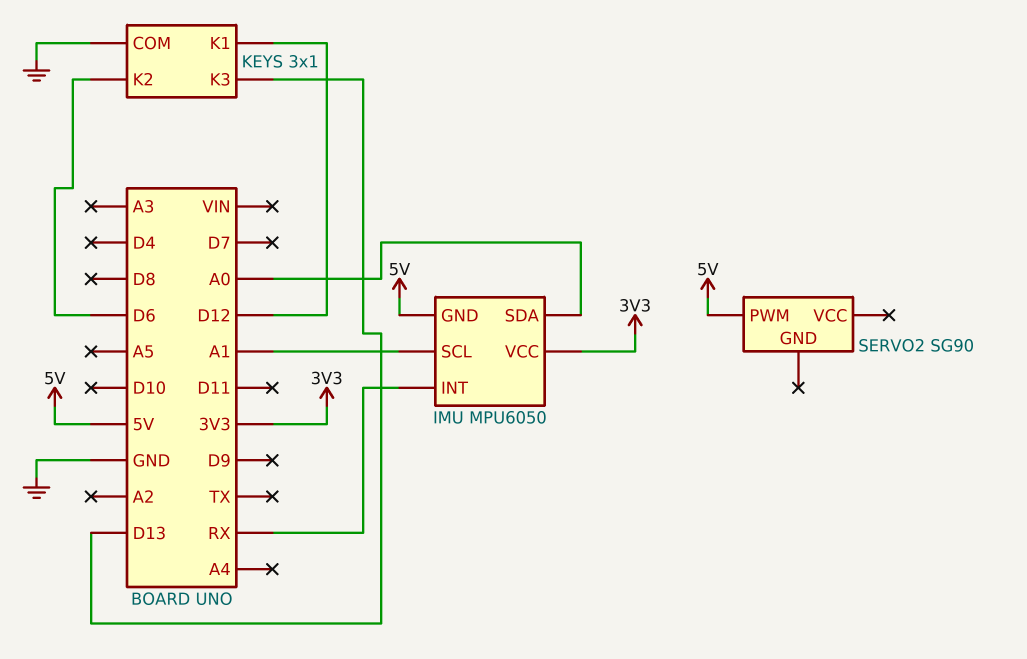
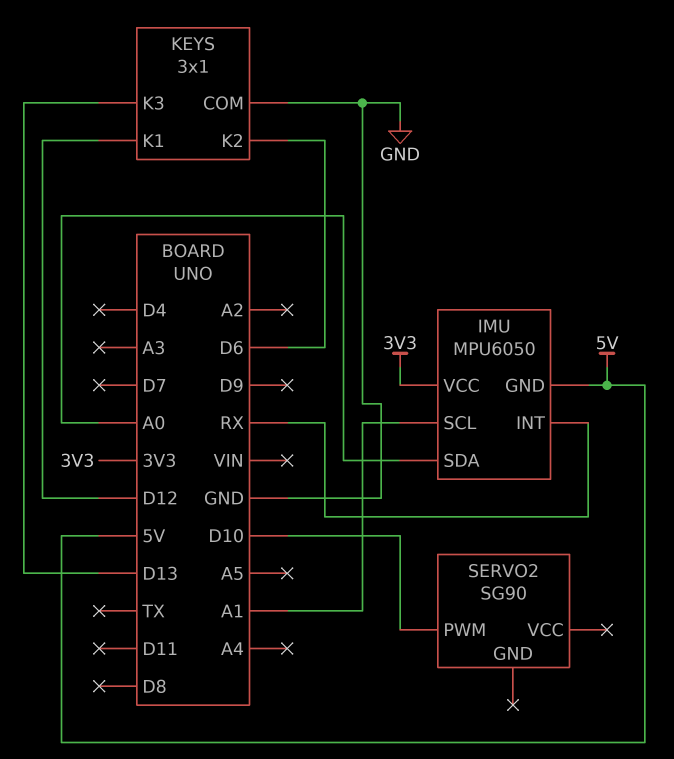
SERVO2 pin PWM: 5V -> D10

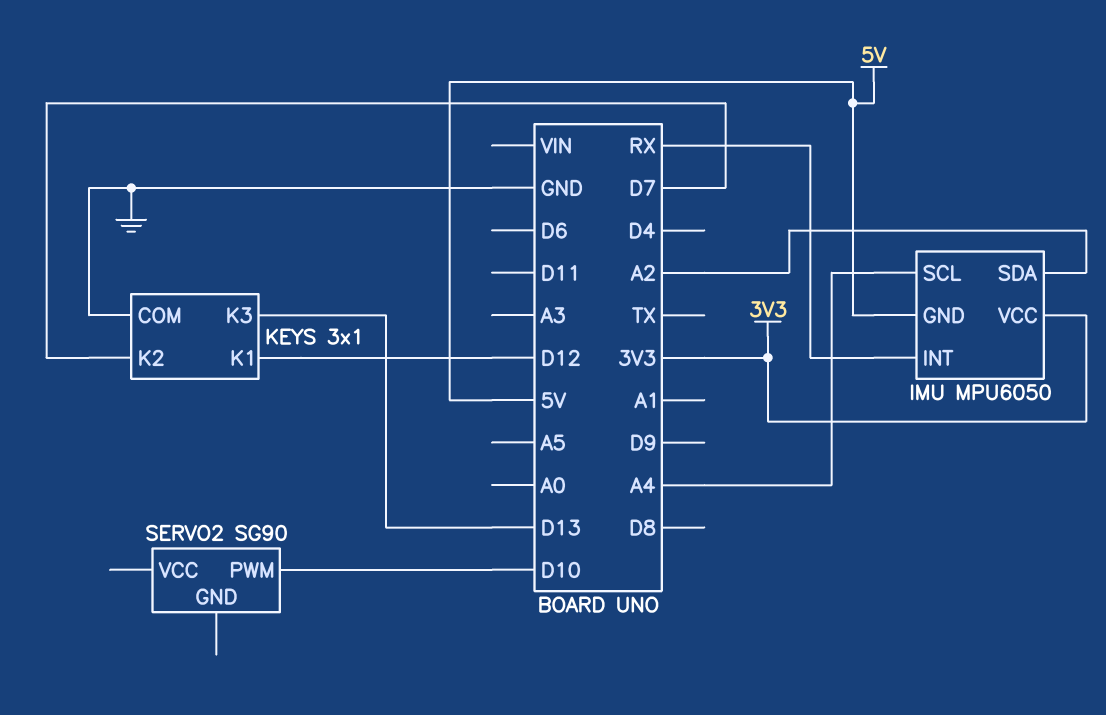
IMU pin SCL: A1 -> A4
IMU pin SDA: A0 -> A2
KEYS pin K2: D6 -> D7

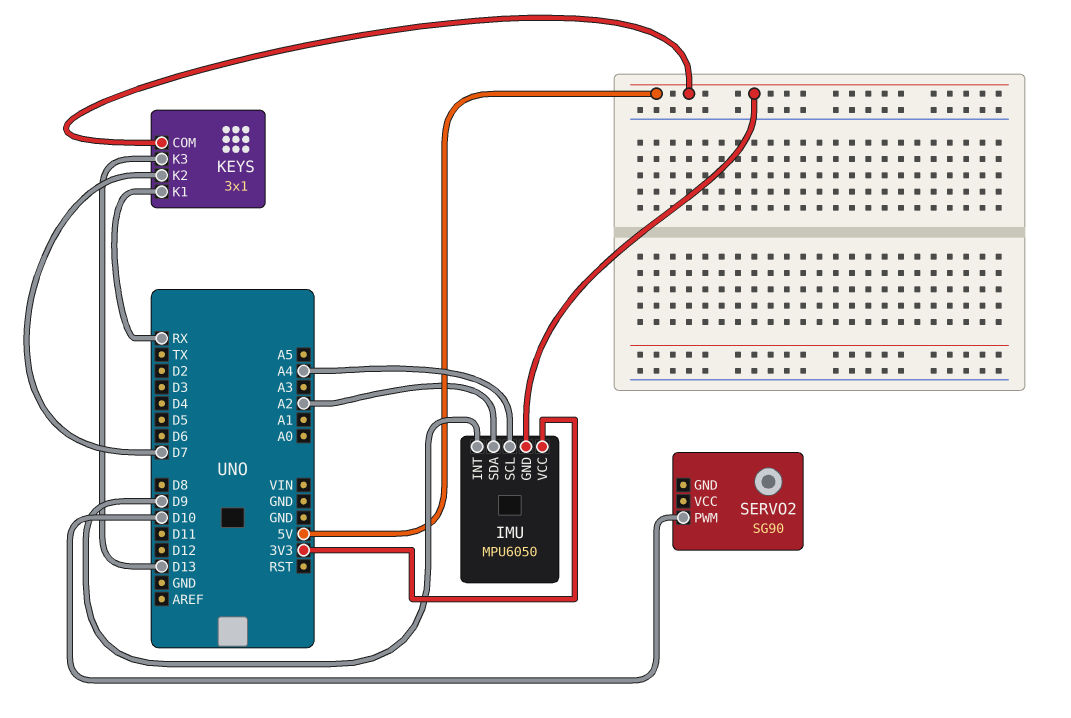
IMU pin INT: RX -> D9
KEYS pin COM: GND -> 5V
KEYS pin K1: D12 -> RX

